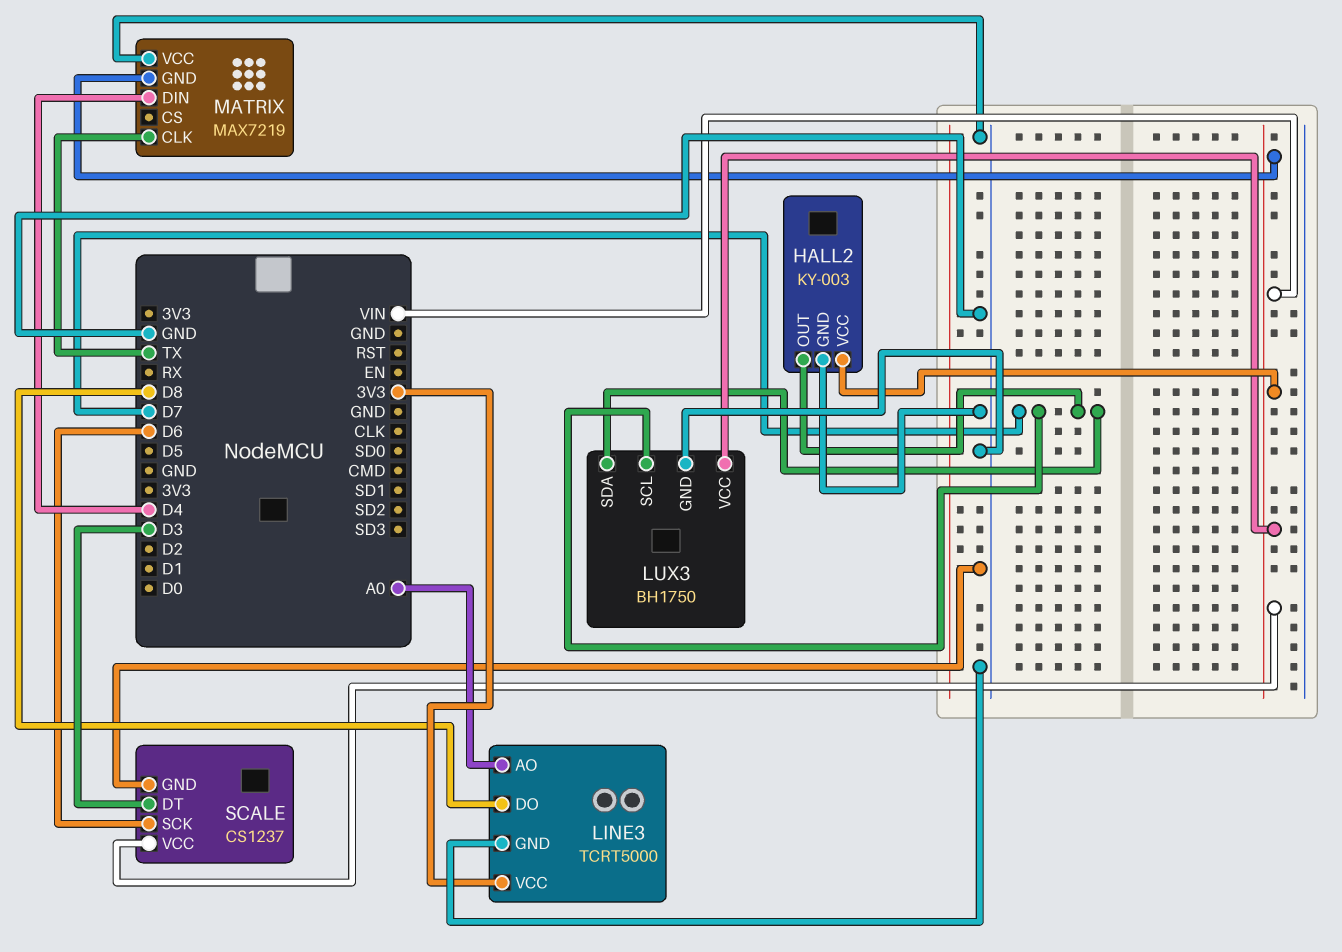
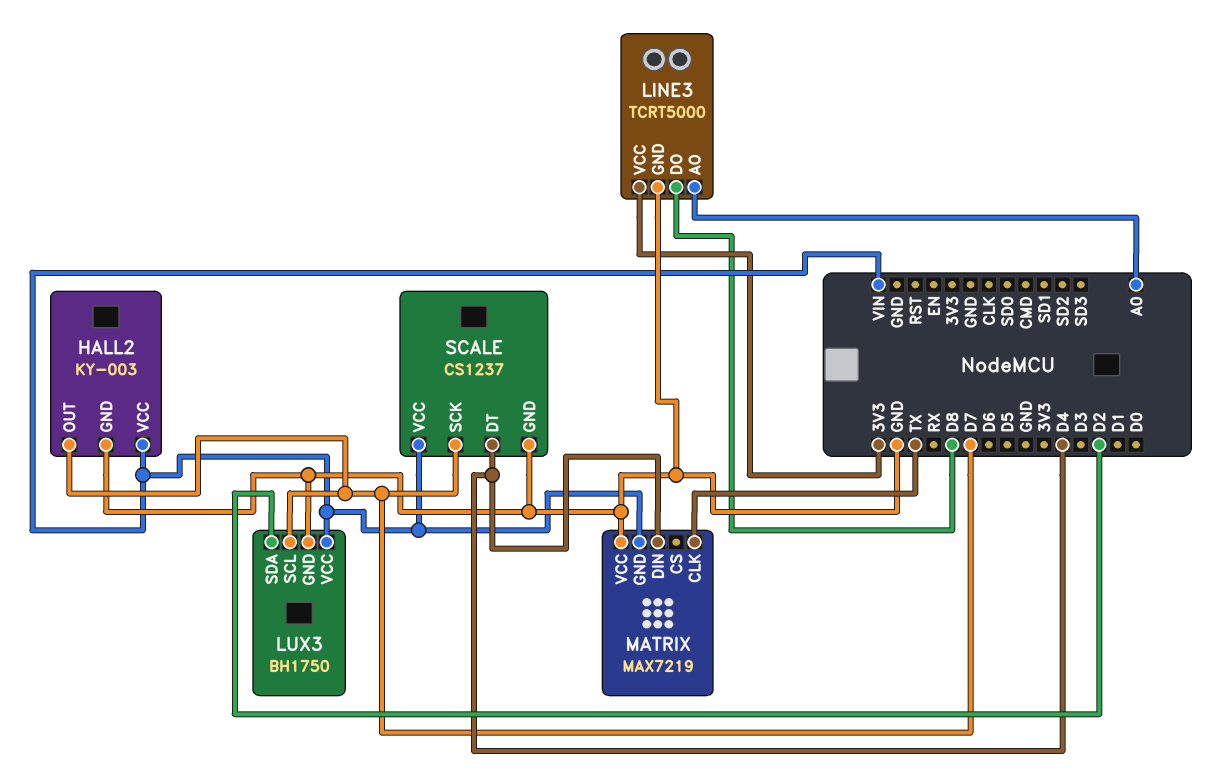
LUX3 pin SDA: D7 -> D2
SCALE pin DT: D3 -> D4
SCALE pin SCK: D6 -> D7

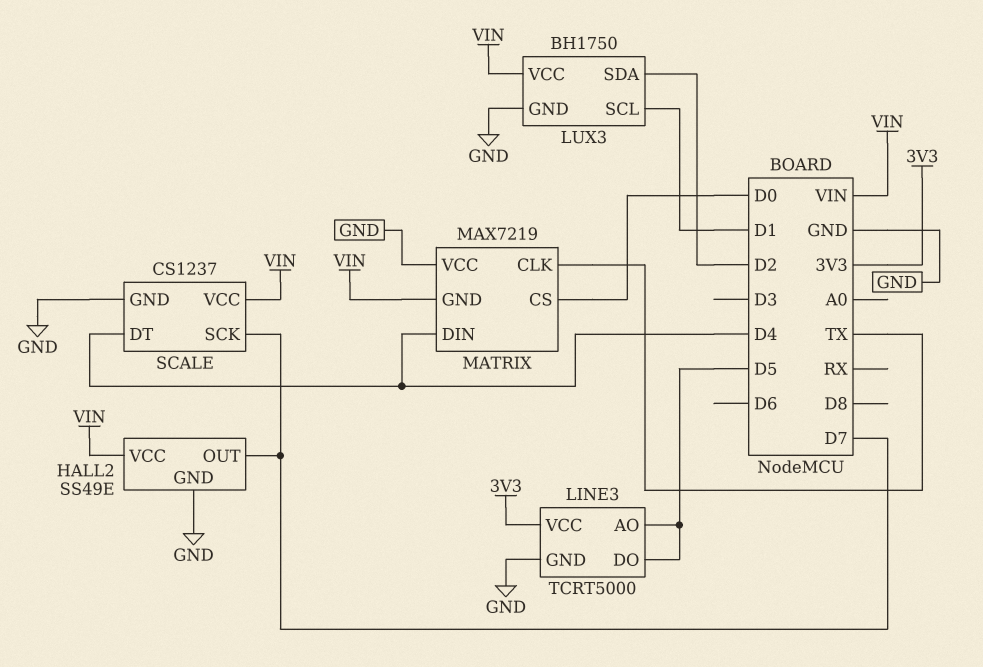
HALL2: KY-003 -> SS49E
LINE3 pin AO: A0 -> D5
LINE3 pin DO: D8 -> D5
LUX3 pin SCL: D7 -> D1
MATRIX pin CS: none -> D0

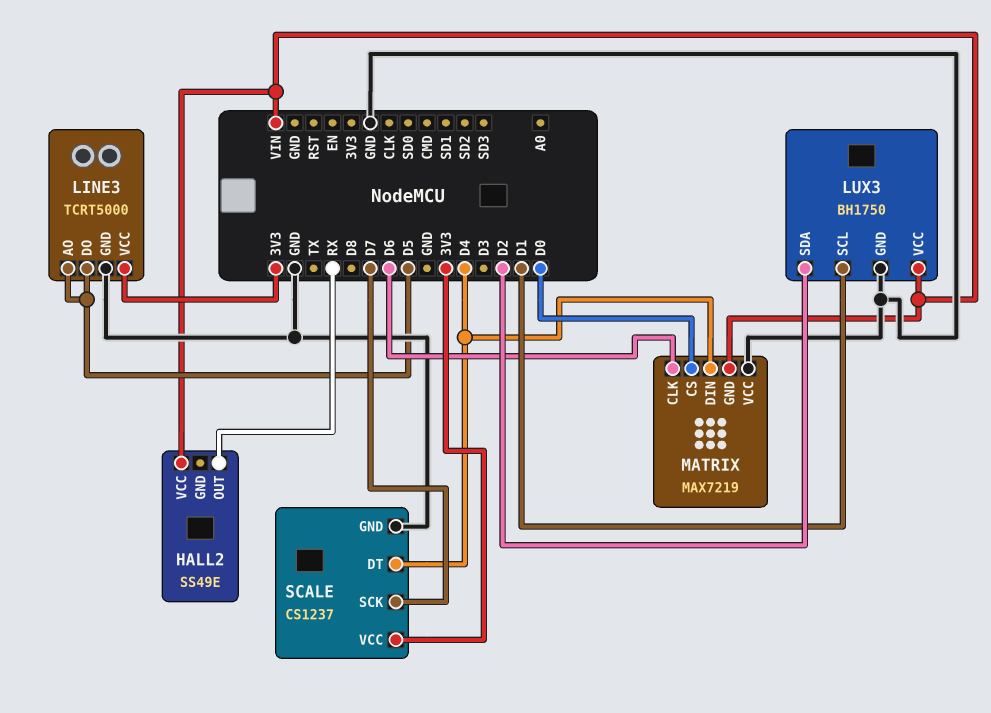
HALL2 pin GND: GND -> none
HALL2 pin OUT: D7 -> RX
MATRIX pin CLK: TX -> D6
SCALE pin VCC: VIN -> 3V3

